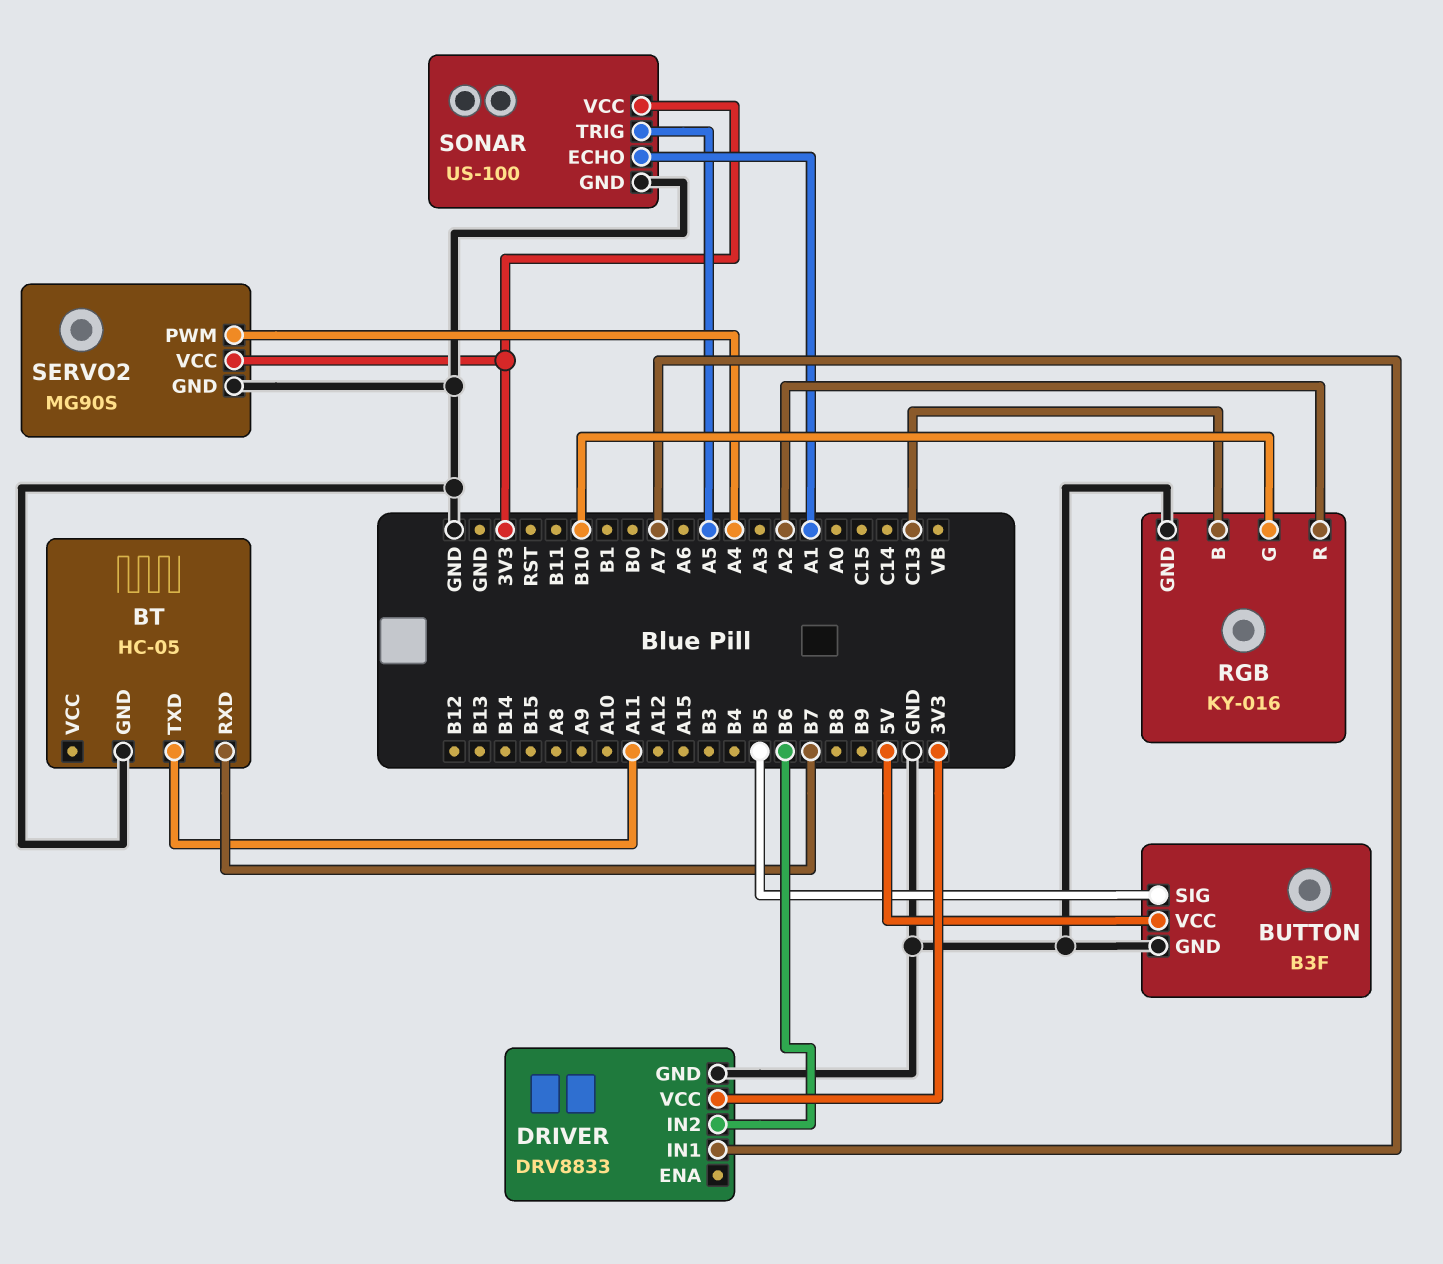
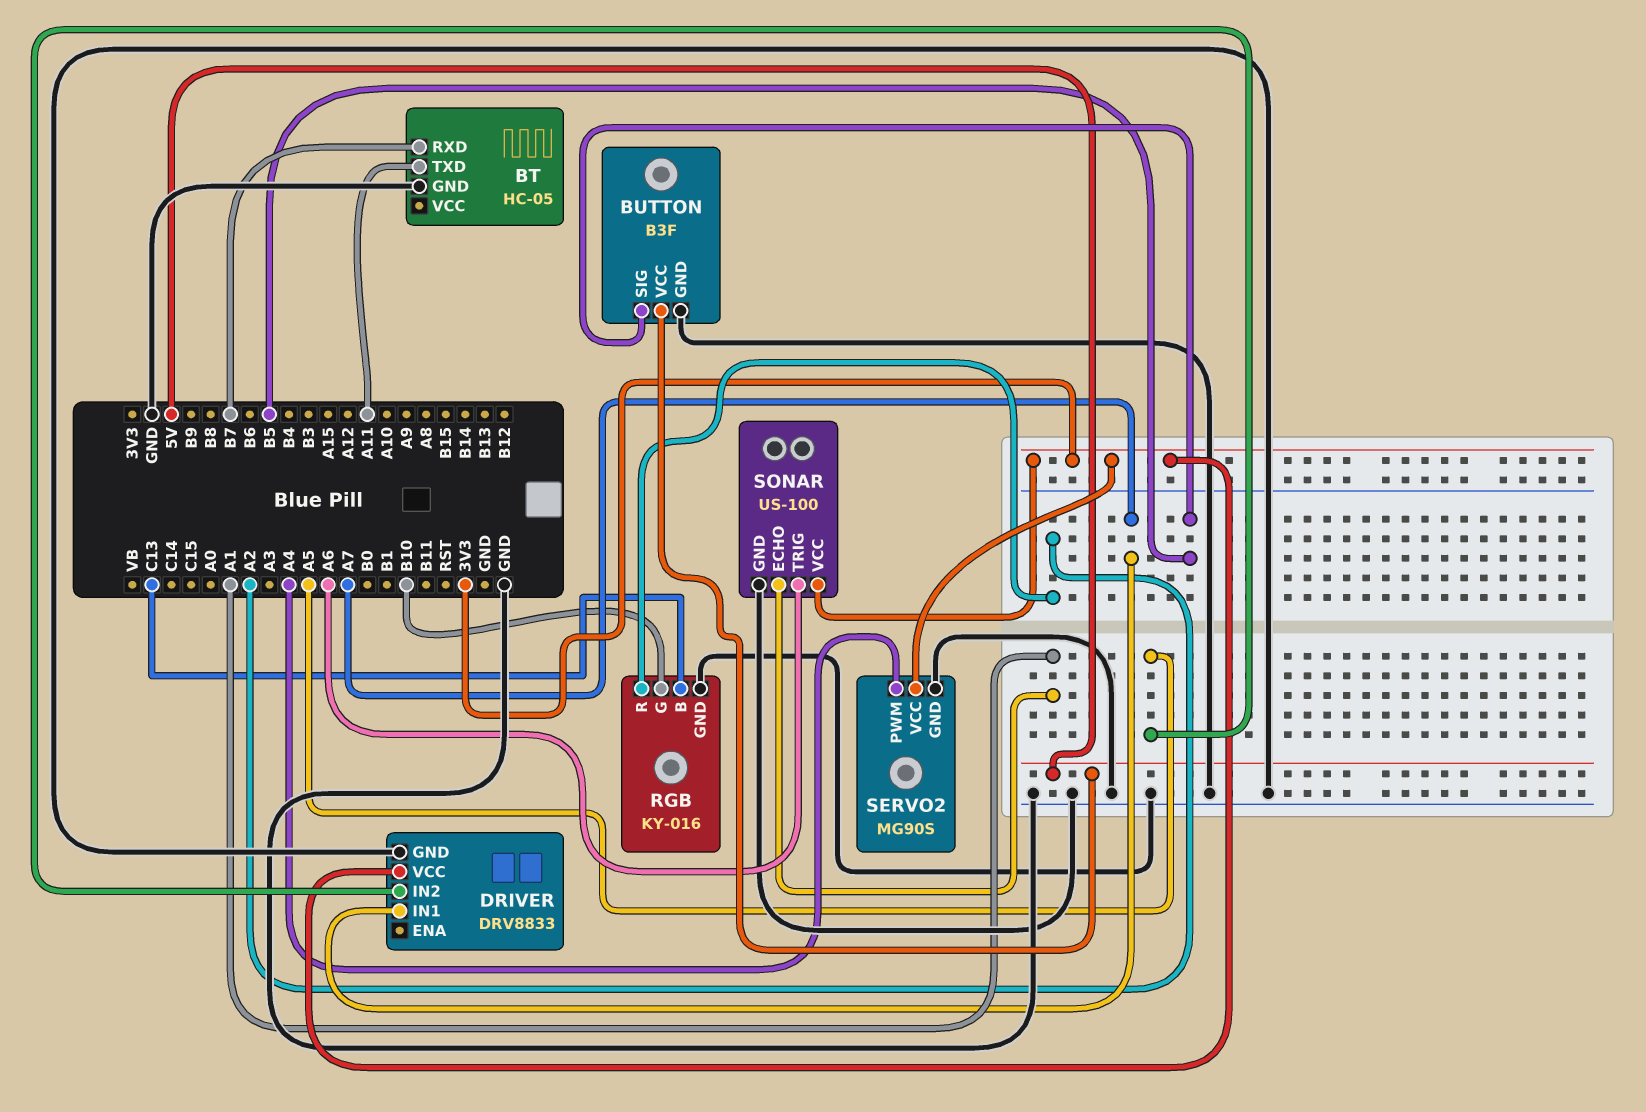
DRIVER pin IN2: B6 -> A5
SONAR pin TRIG: A5 -> A6

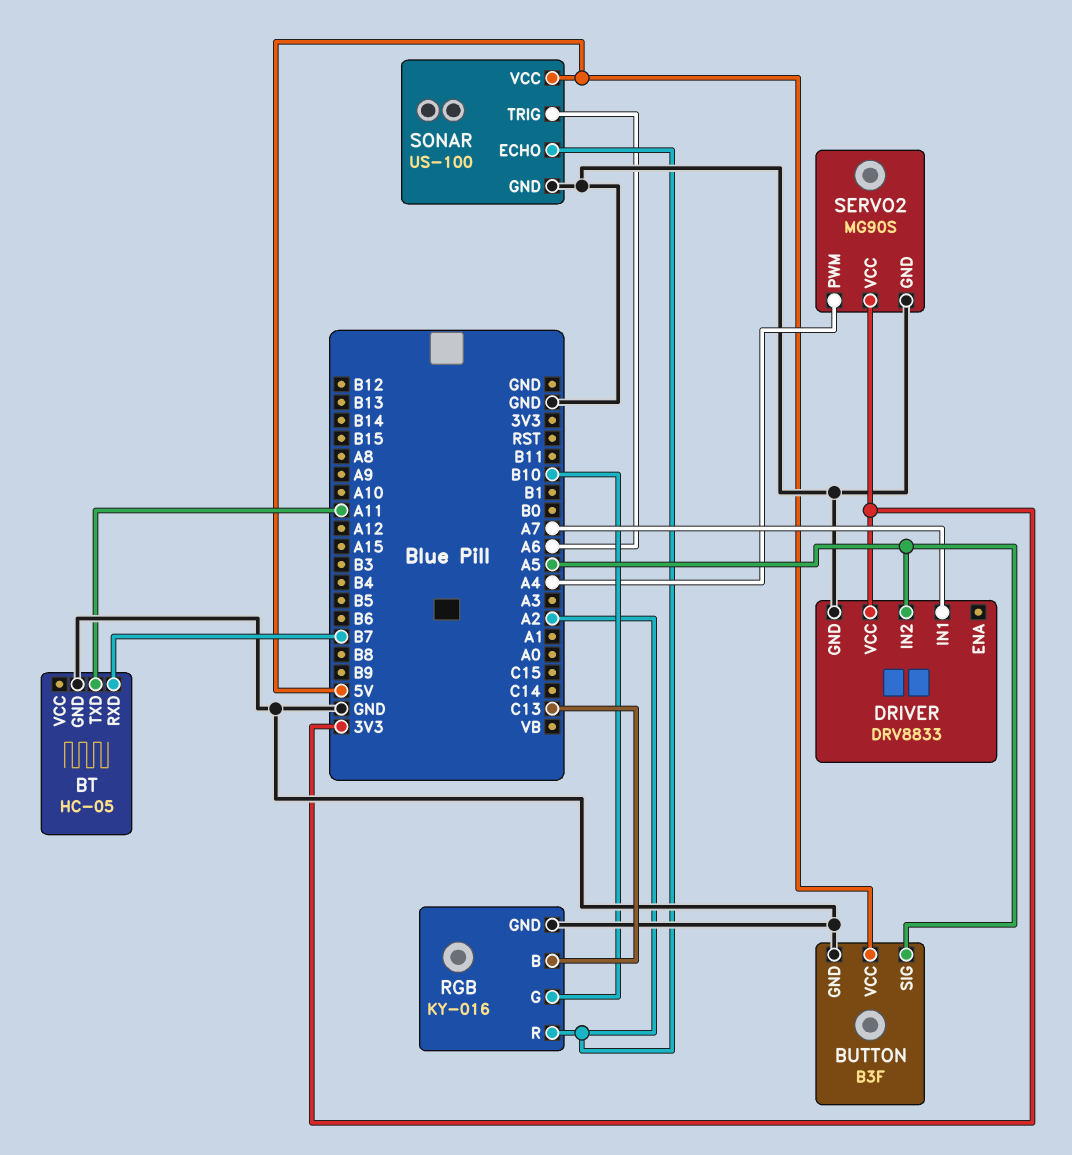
BUTTON pin SIG: B5 -> A5
SONAR pin ECHO: A1 -> A2
SONAR pin VCC: 3V3 -> 5V

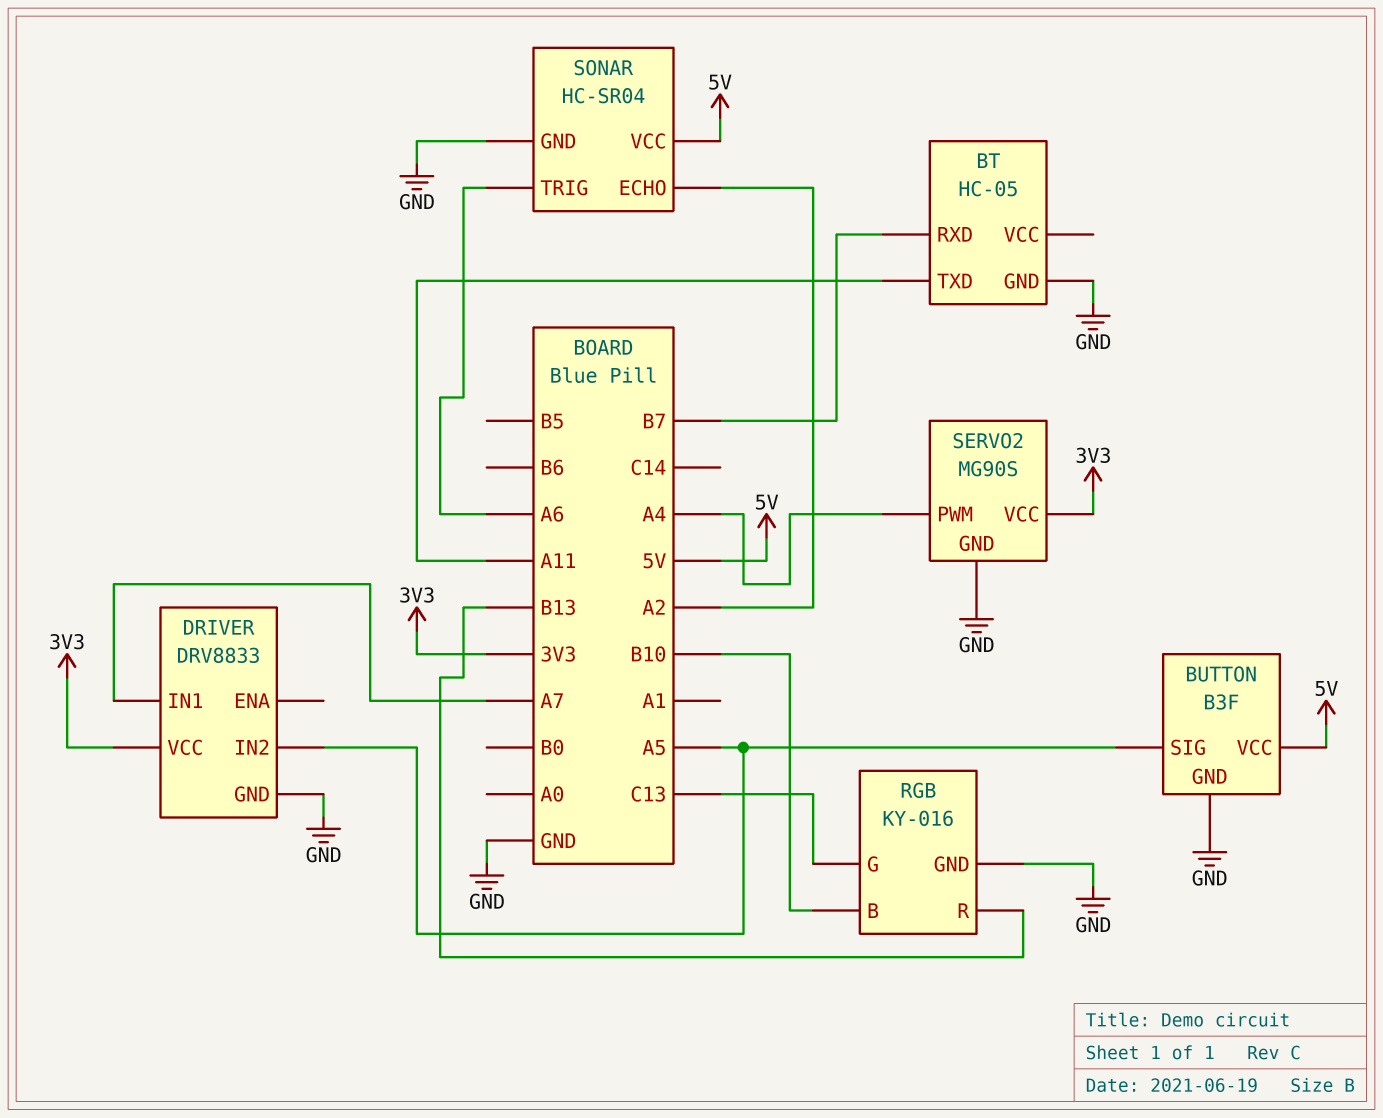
RGB pin B: C13 -> B10
RGB pin G: B10 -> C13
RGB pin R: A2 -> B13
SONAR: US-100 -> HC-SR04

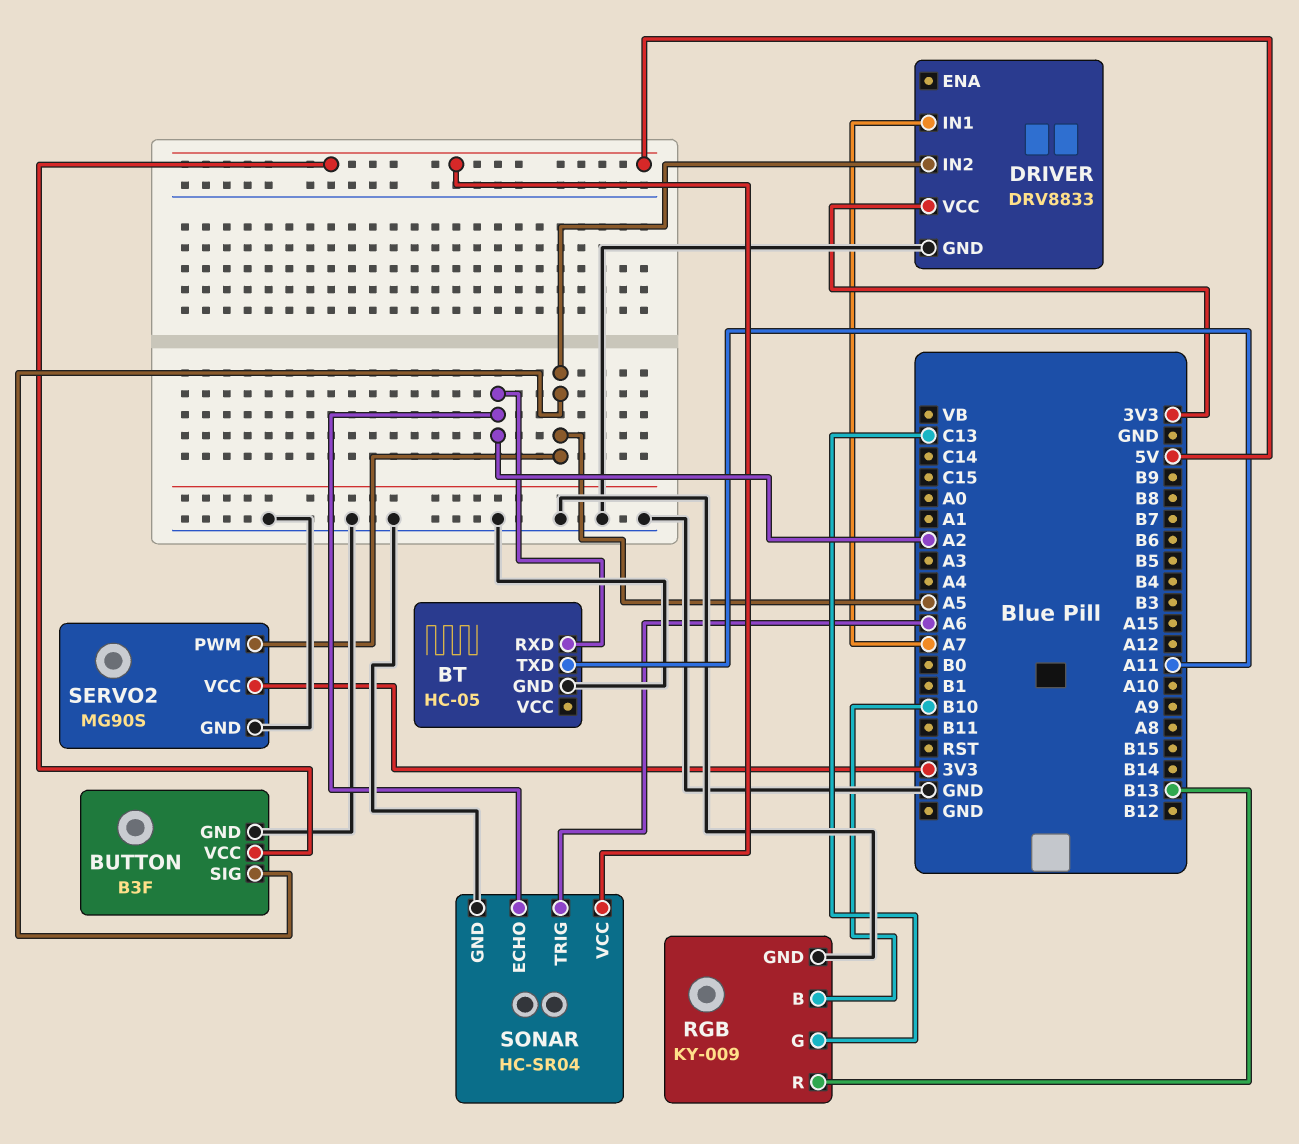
BT pin RXD: B7 -> A2
RGB: KY-016 -> KY-009
SERVO2 pin PWM: A4 -> A5

